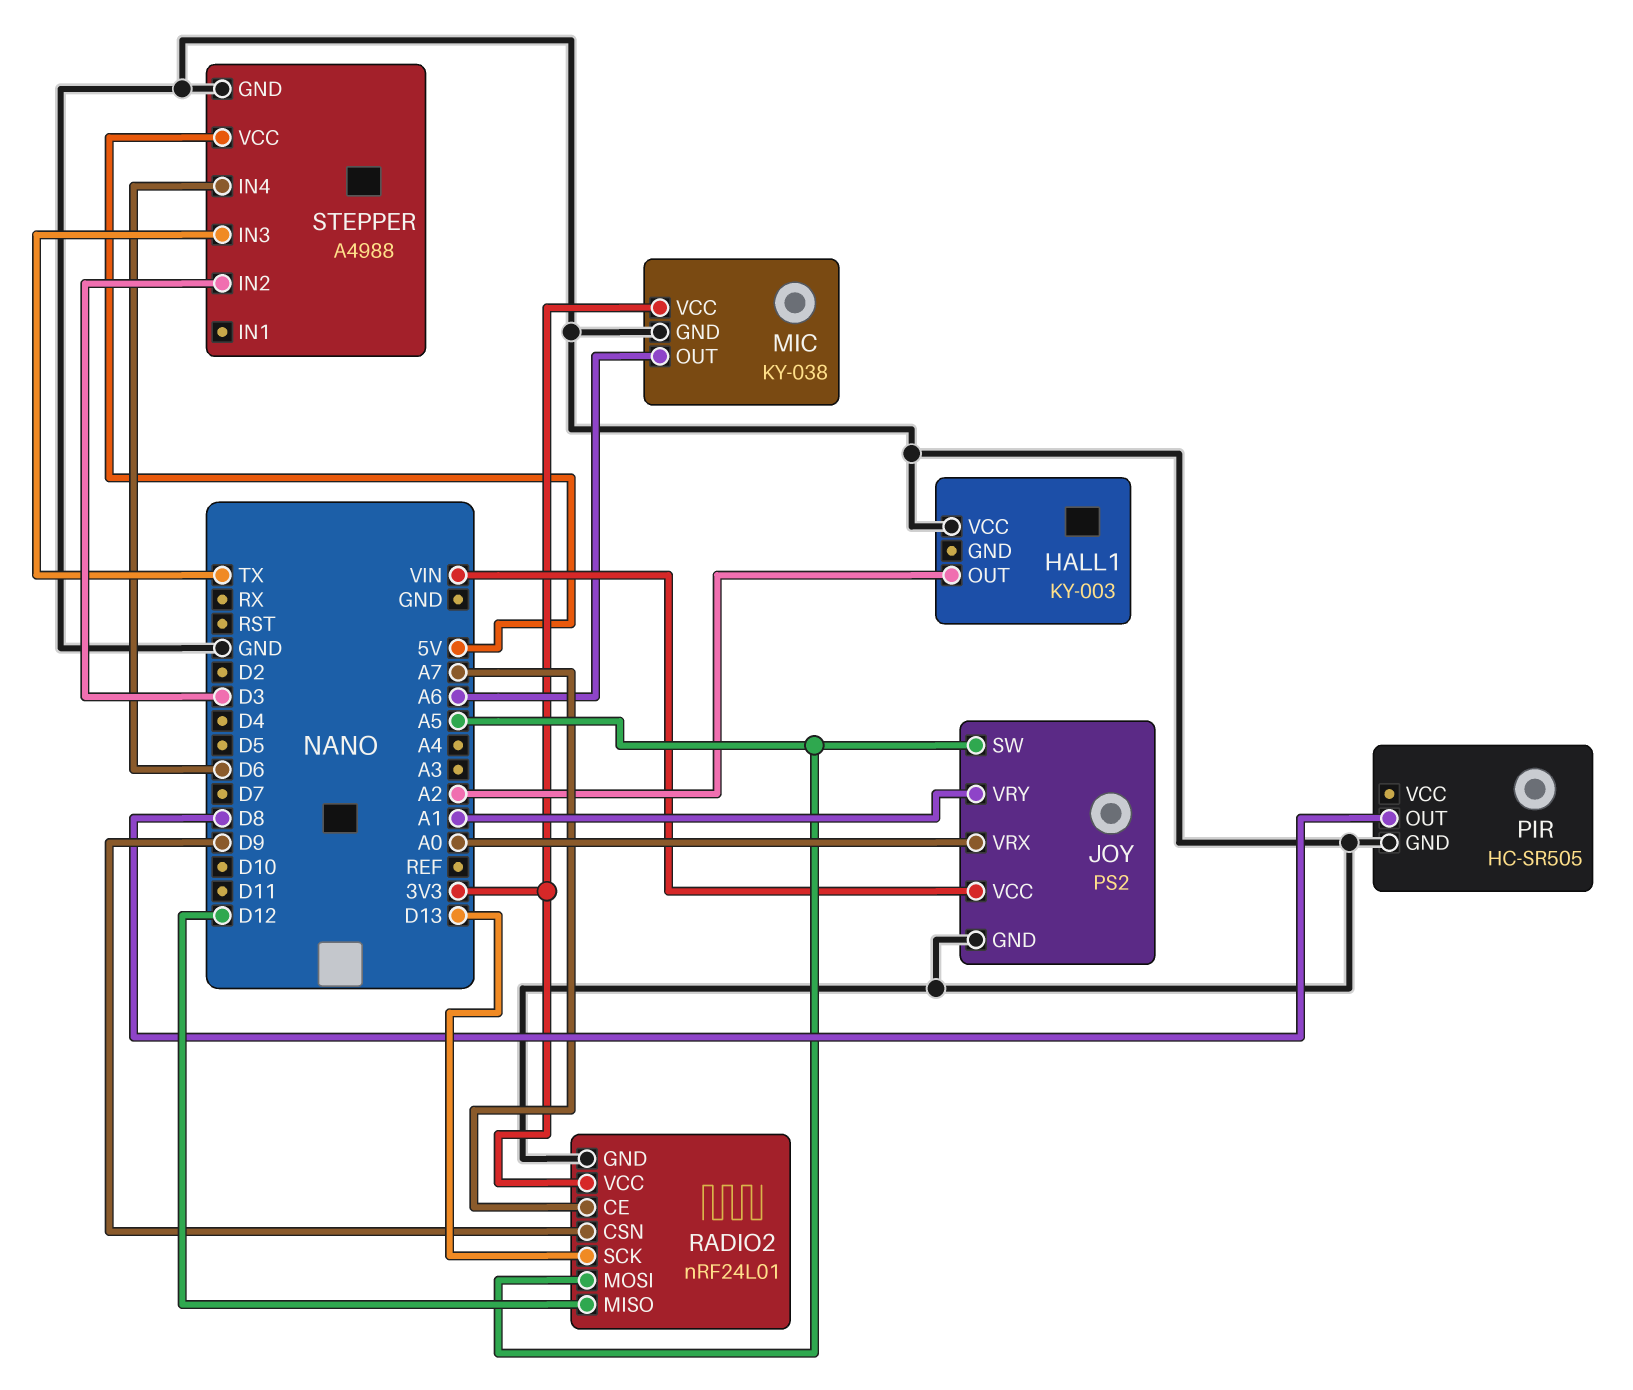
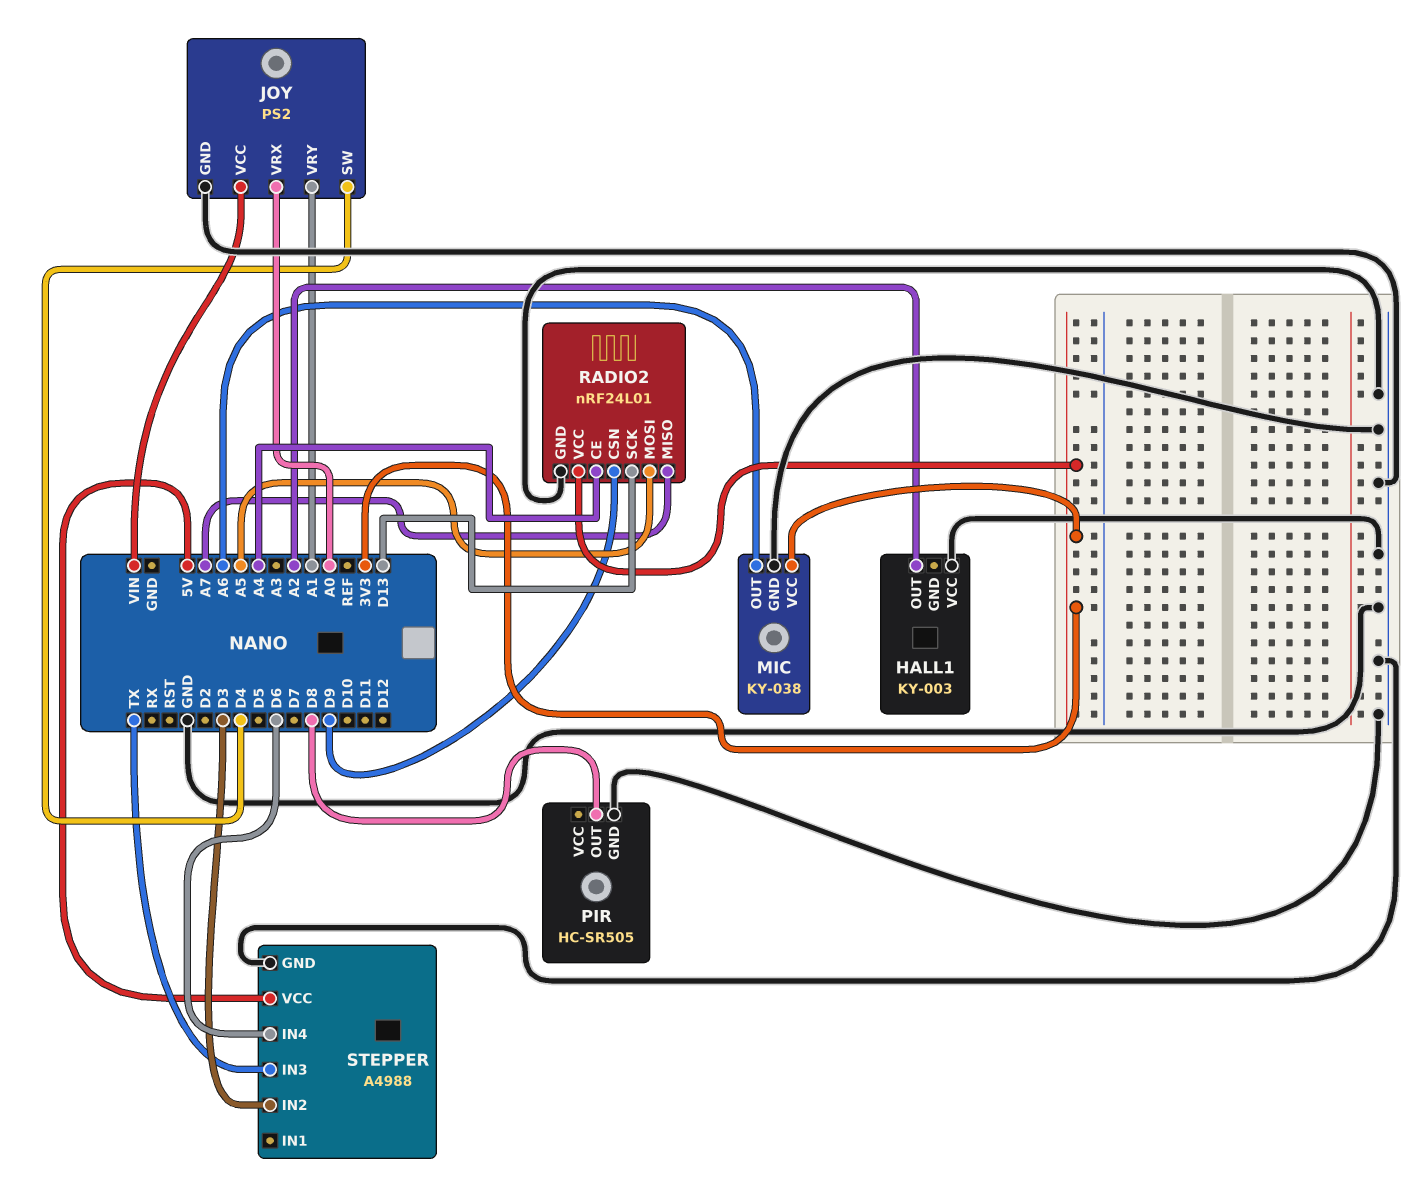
JOY pin SW: A5 -> D4
RADIO2 pin CE: A7 -> A4
RADIO2 pin MISO: D12 -> A7

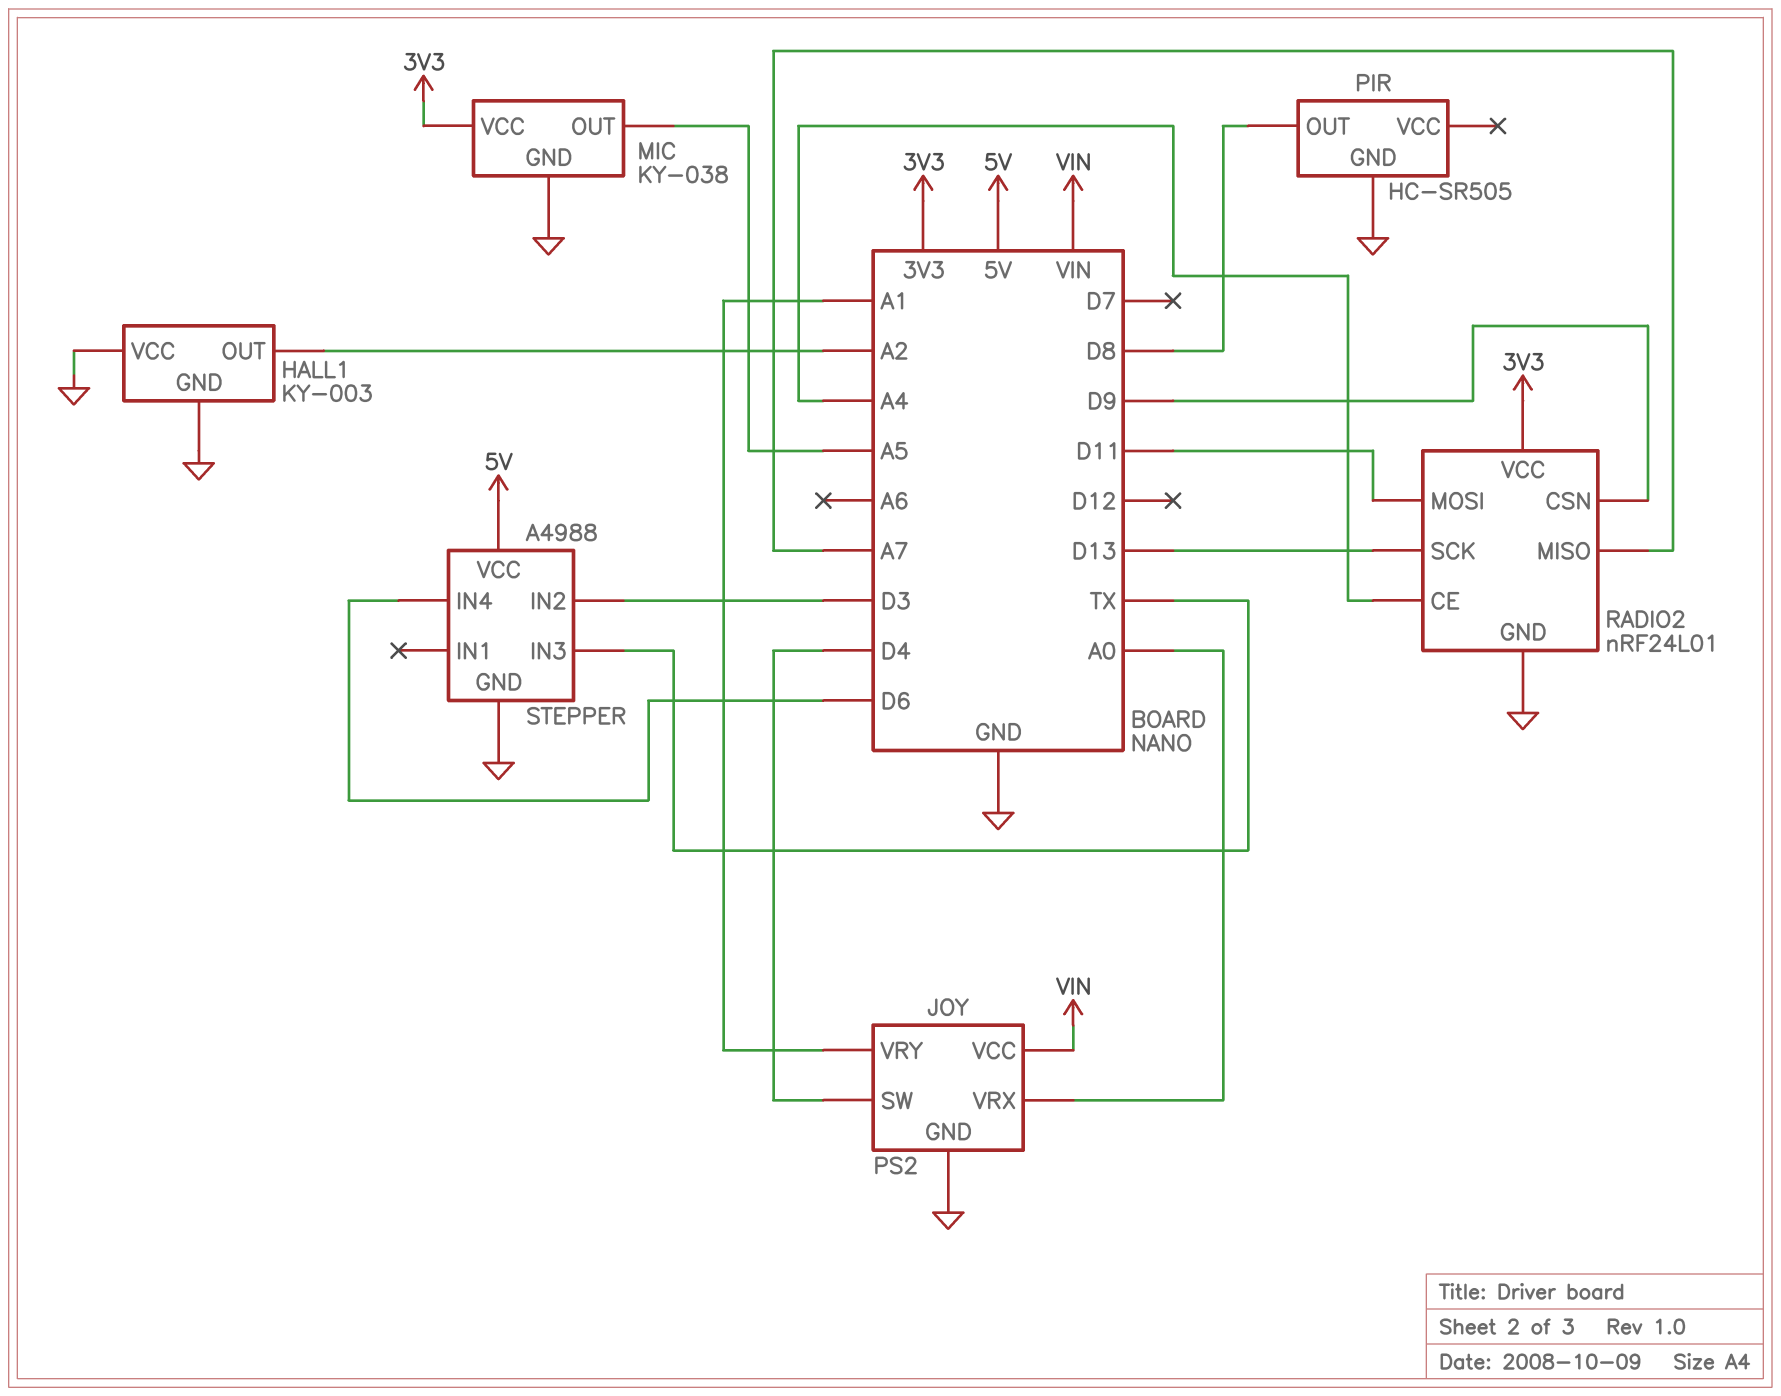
HALL1 pin GND: none -> GND
MIC pin OUT: A6 -> A5
RADIO2 pin MOSI: A5 -> D11

